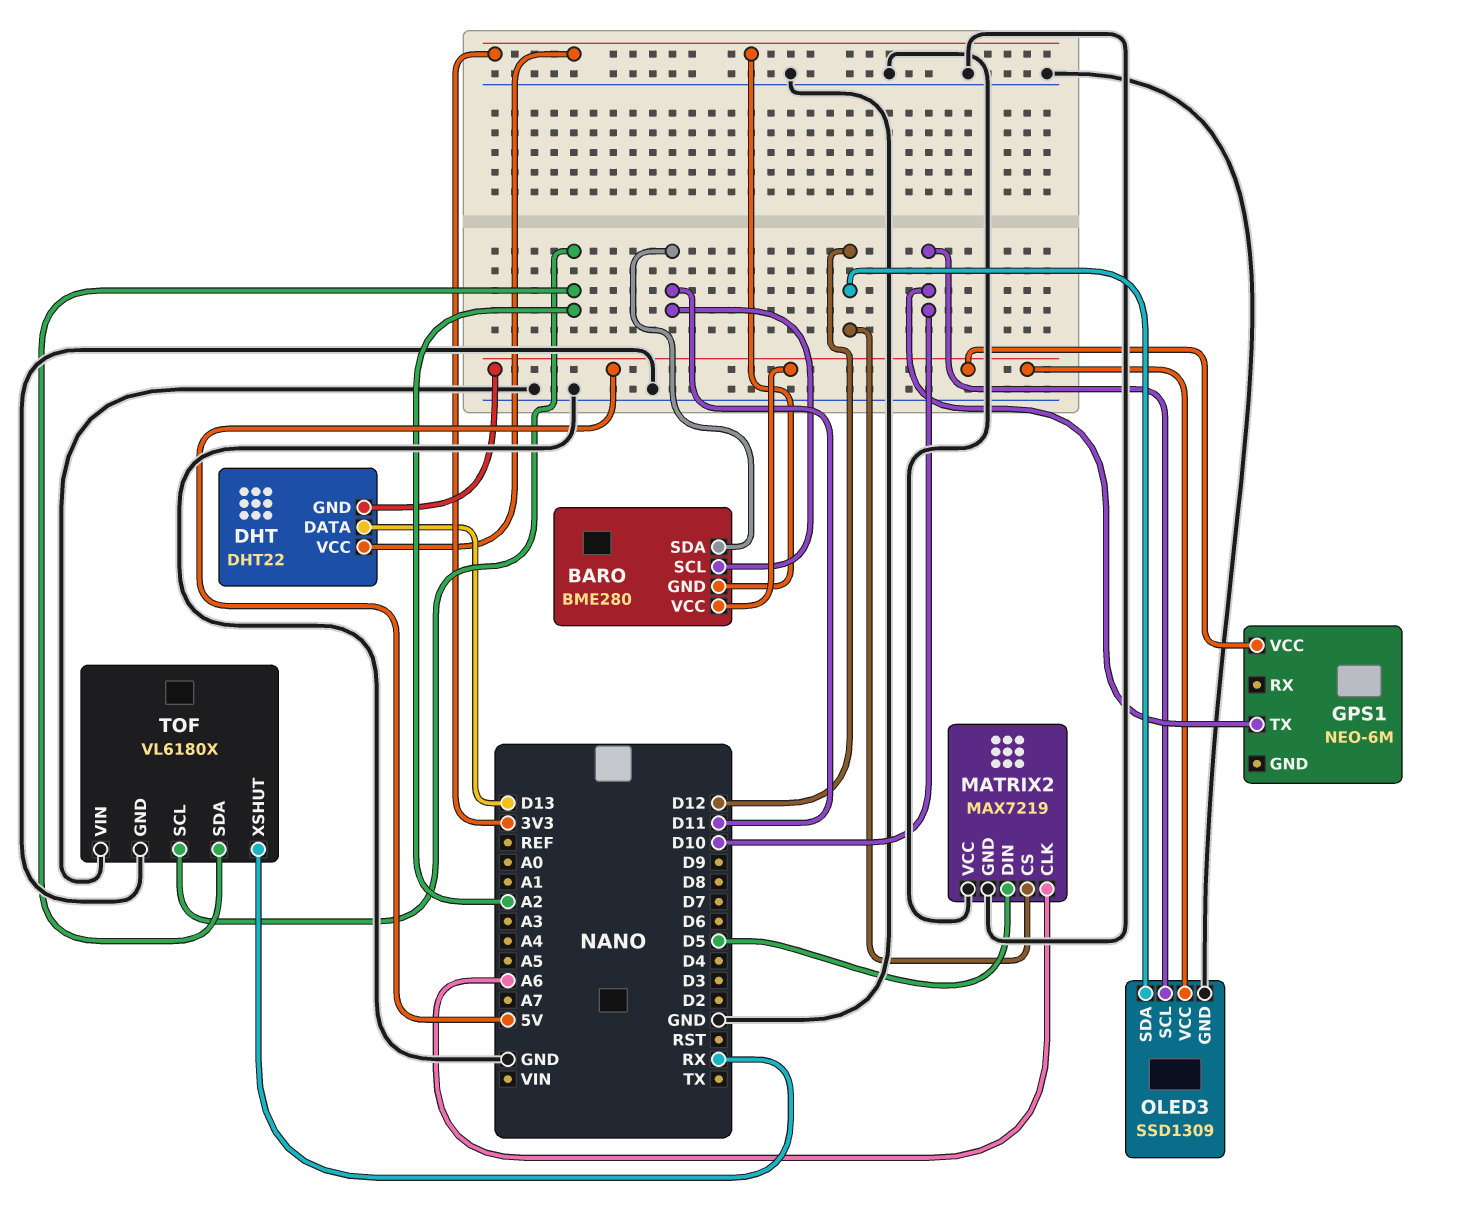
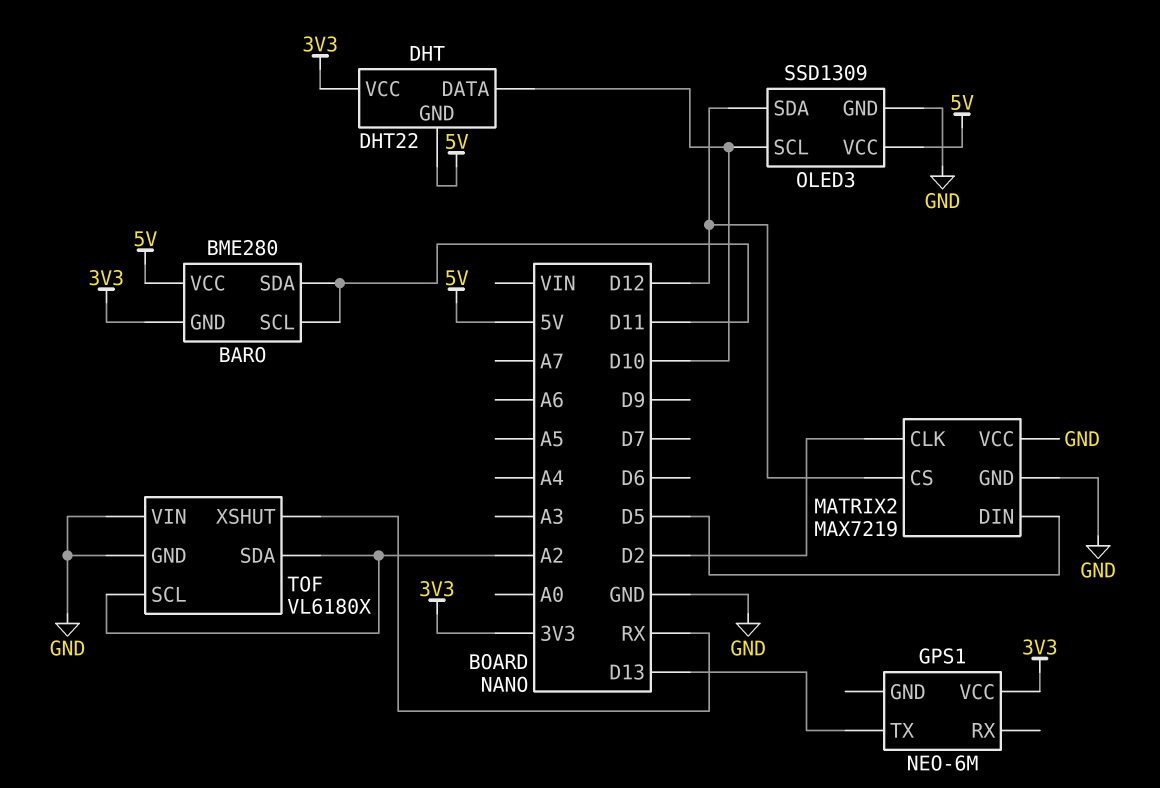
DHT pin DATA: D13 -> D10
GPS1 pin TX: D10 -> D13
GPS1 pin VCC: 5V -> 3V3
MATRIX2 pin CLK: A6 -> D2

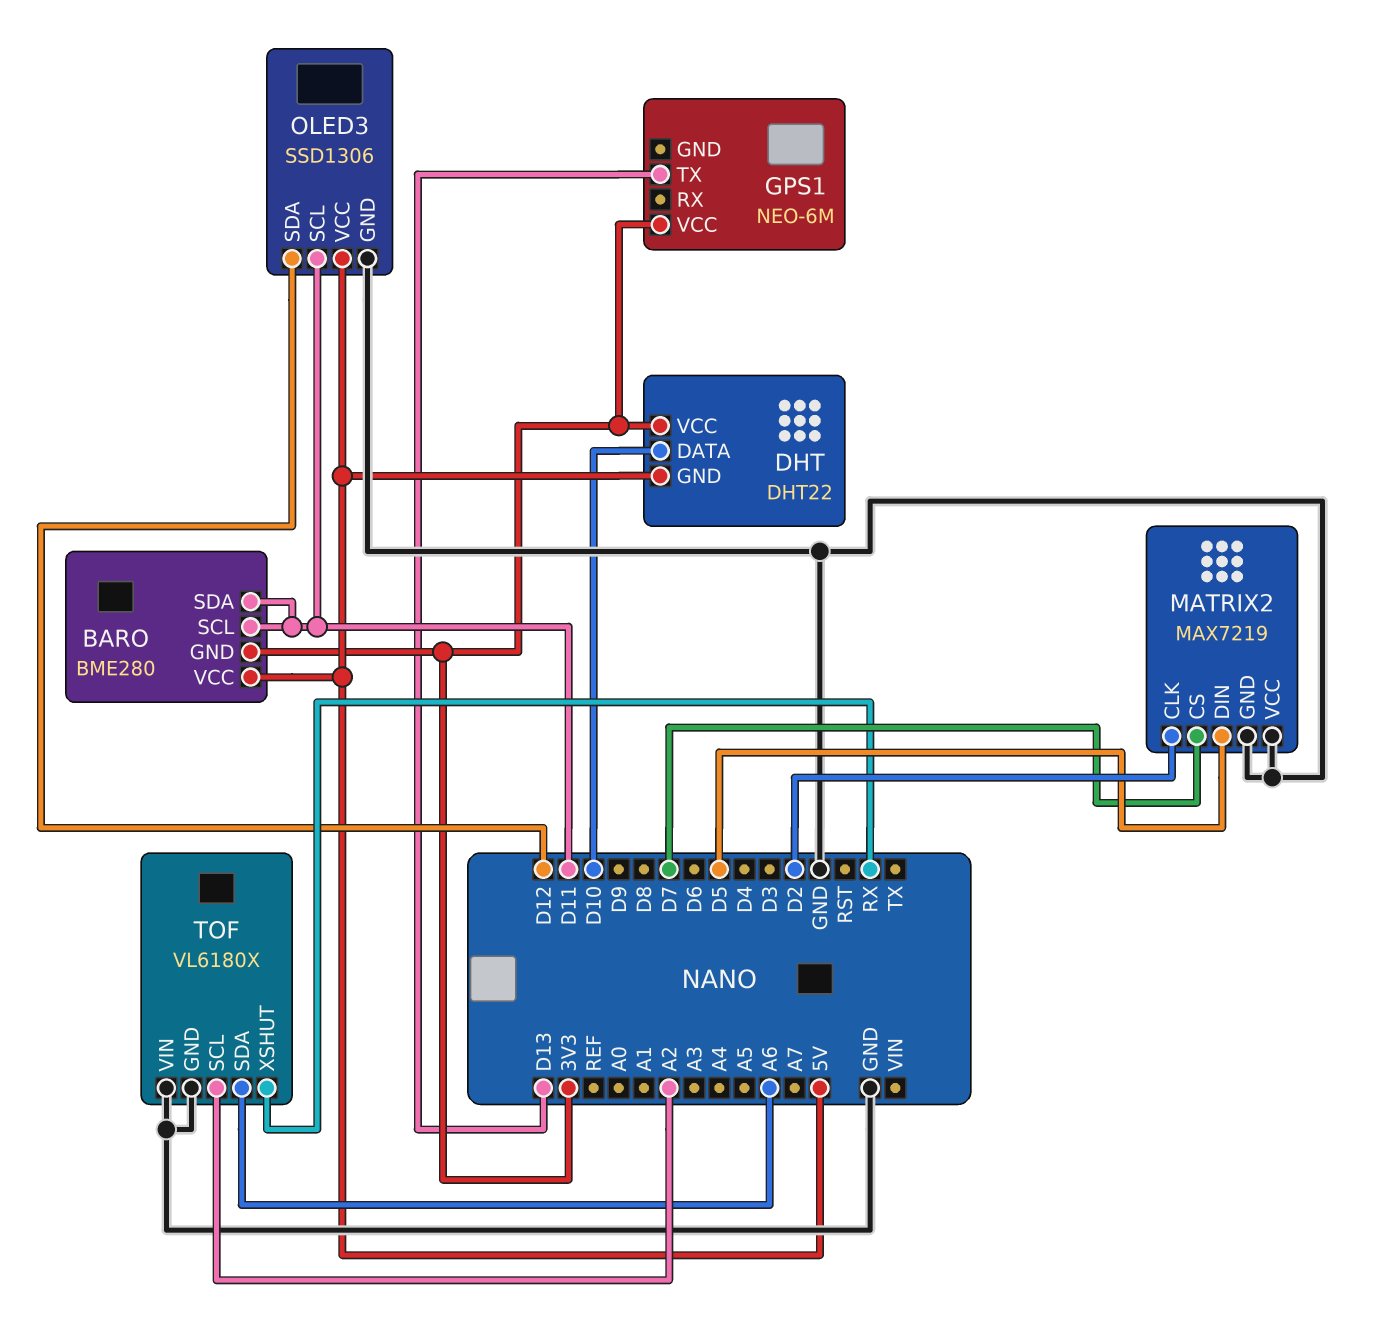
MATRIX2 pin CS: D12 -> D7
OLED3: SSD1309 -> SSD1306
OLED3 pin SCL: D10 -> D11
TOF pin SDA: A2 -> A6

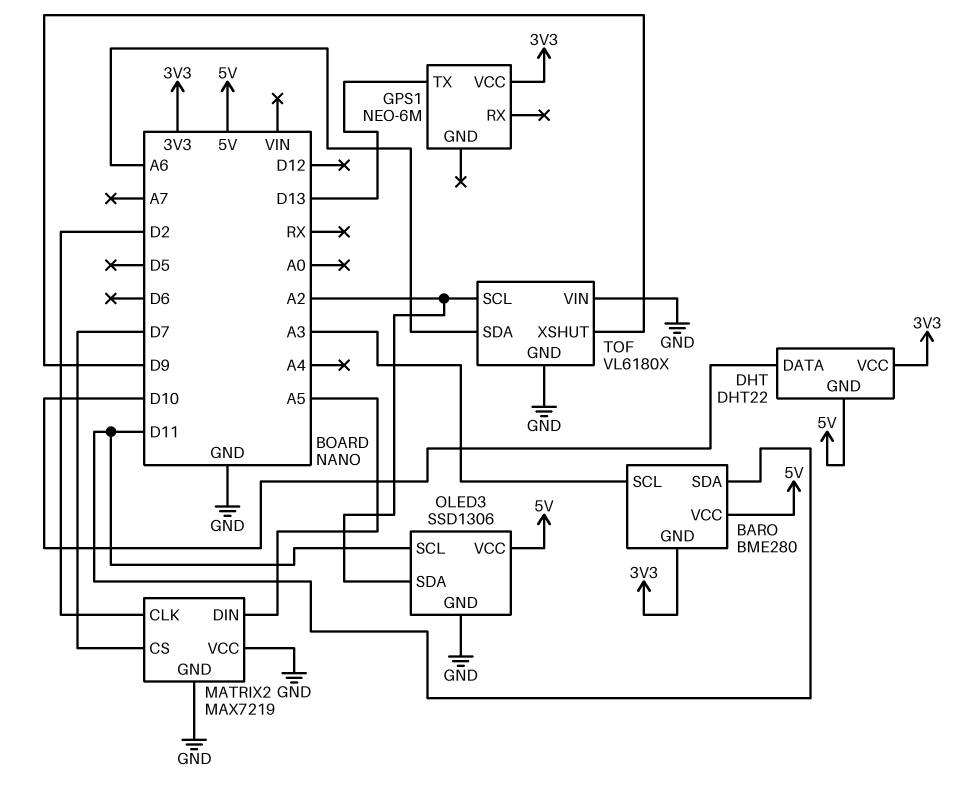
BARO pin SCL: D11 -> A3
MATRIX2 pin DIN: D5 -> A5
OLED3 pin SDA: D12 -> A2
TOF pin XSHUT: RX -> D9

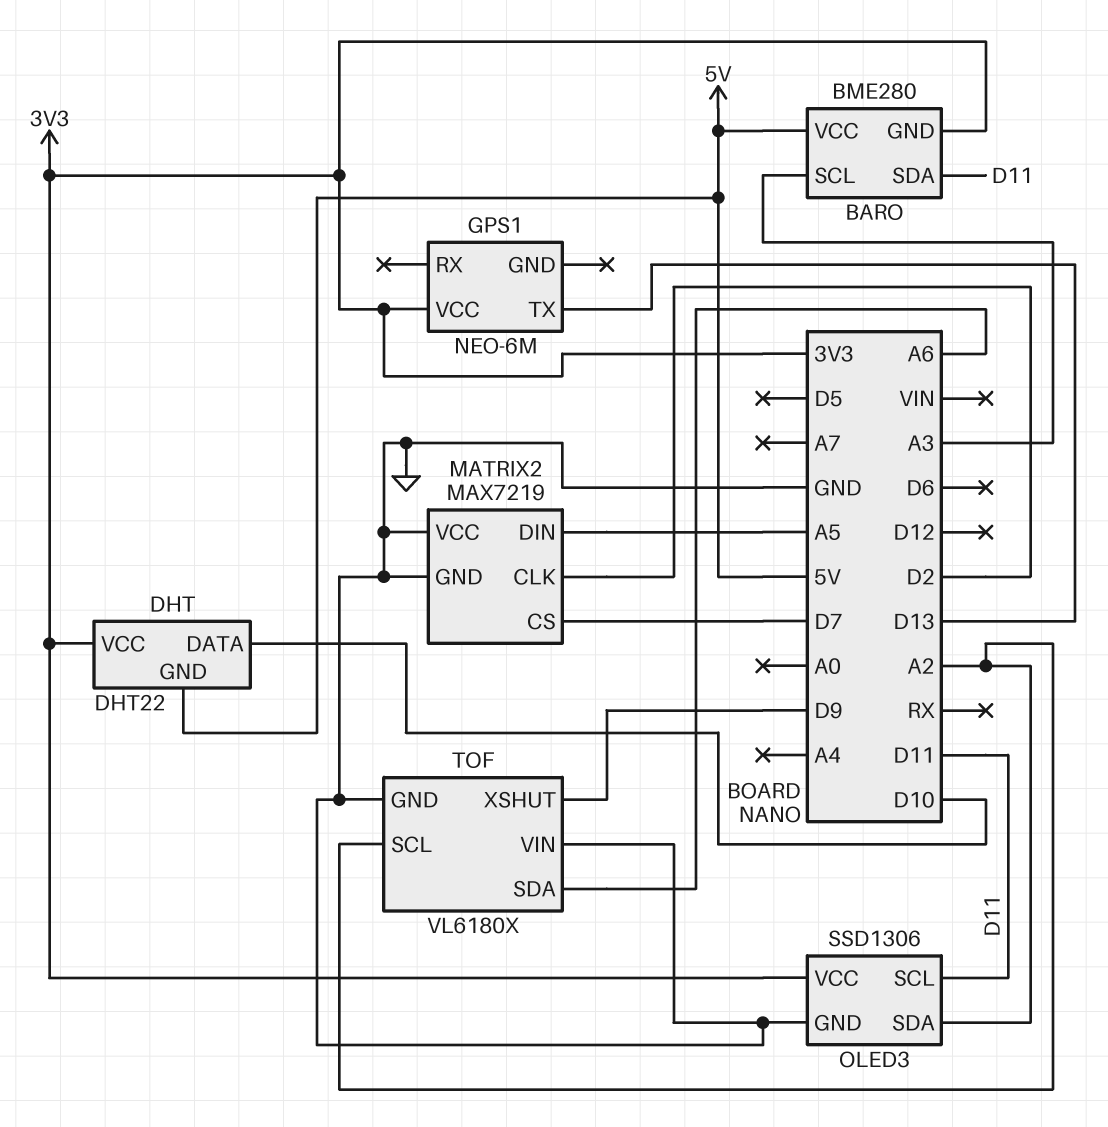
OLED3 pin VCC: 5V -> 3V3

